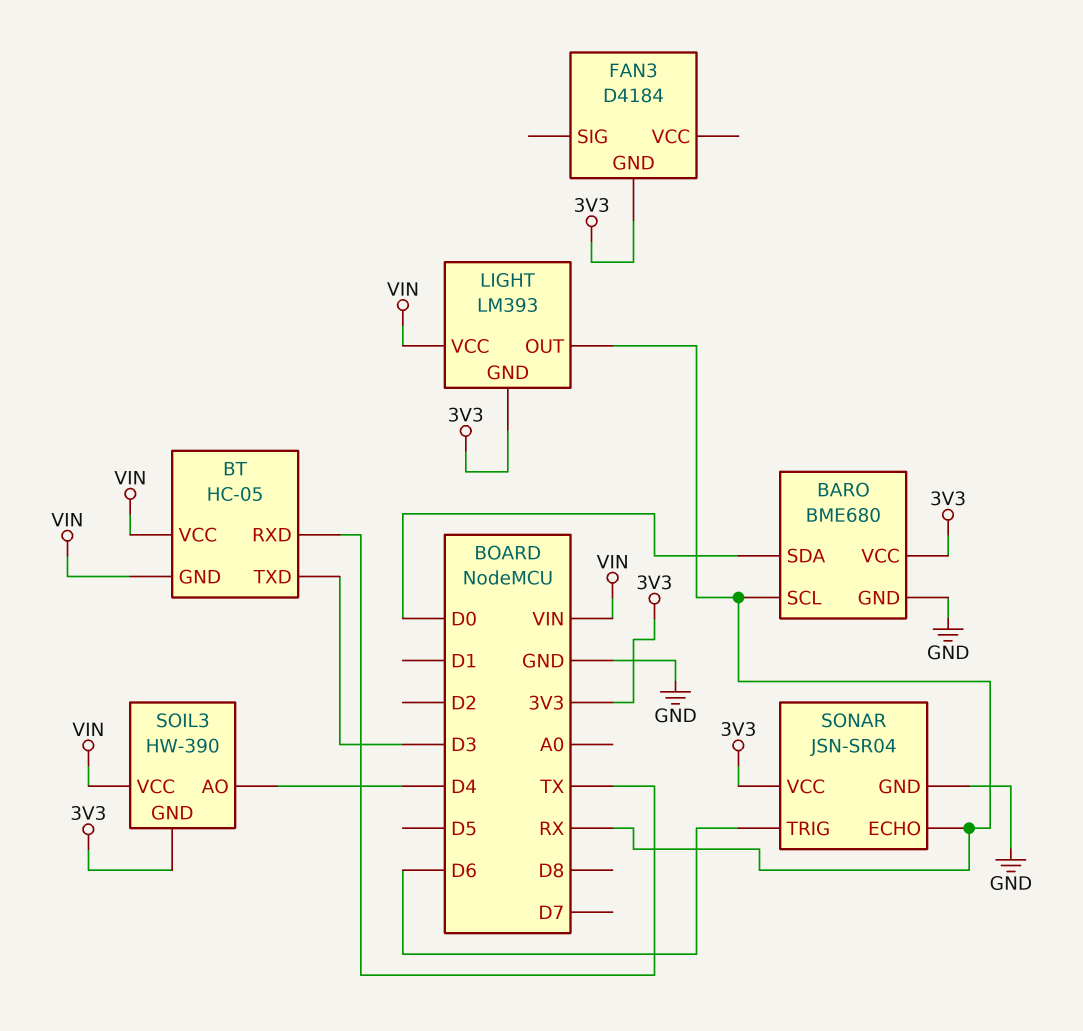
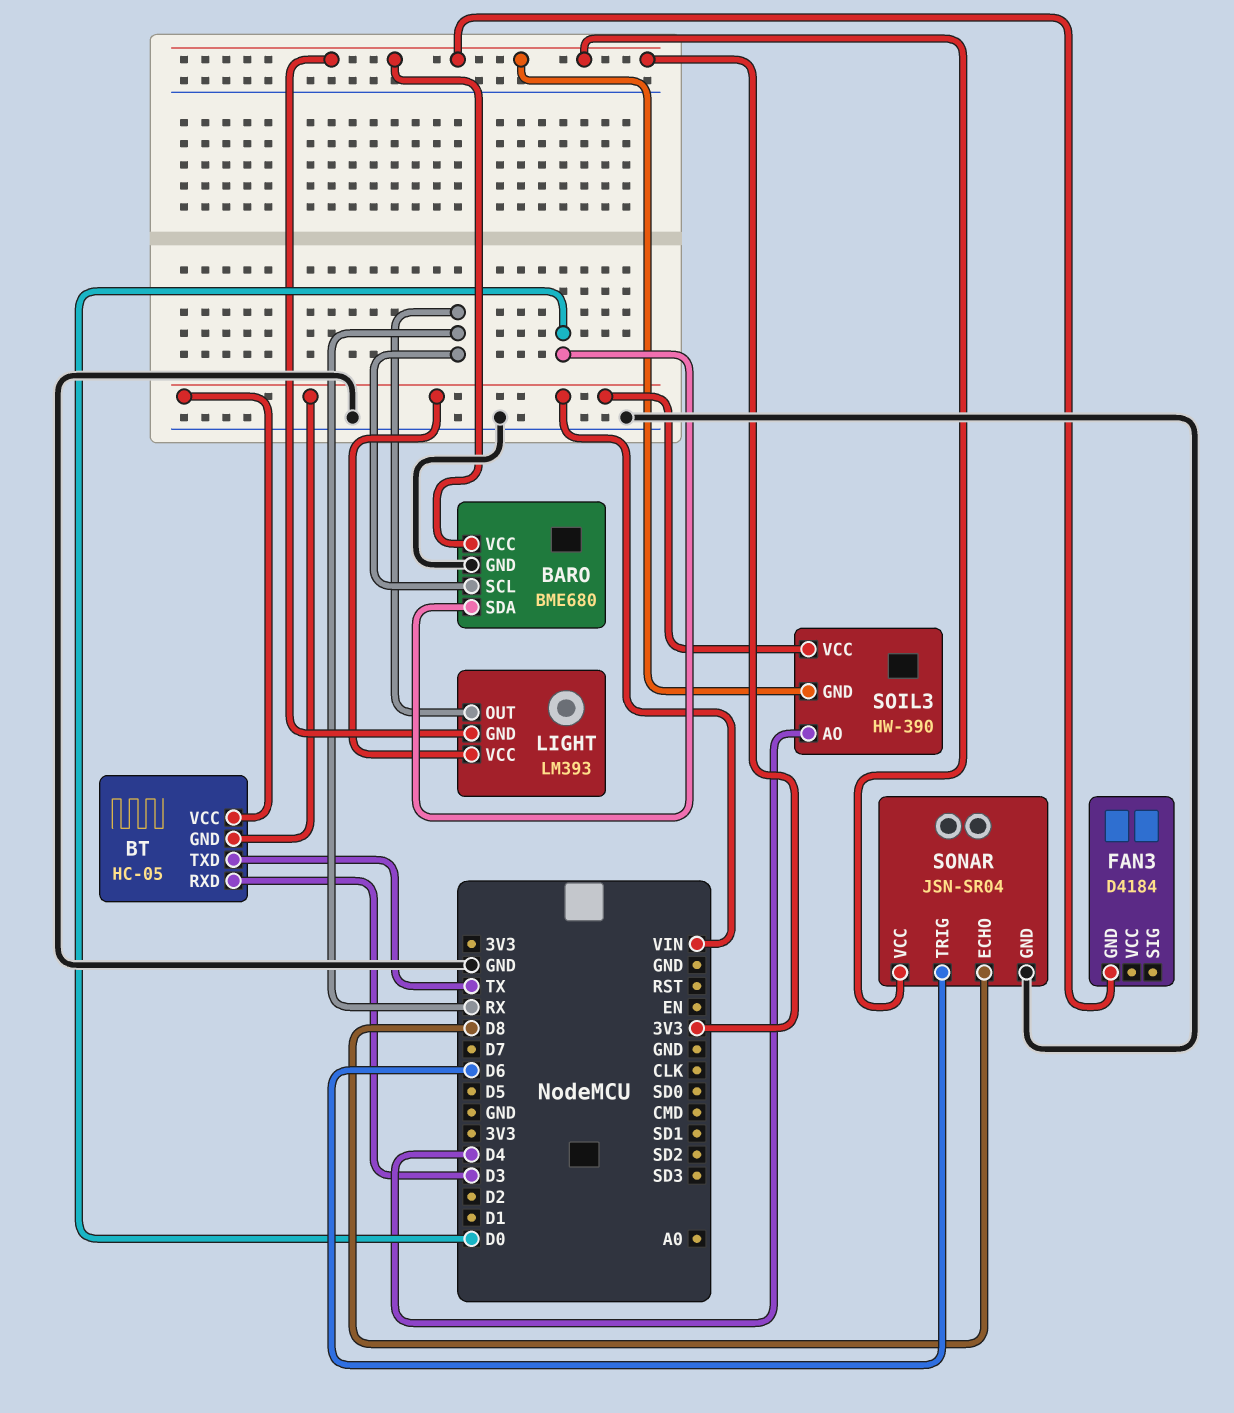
BT pin RXD: TX -> D3
BT pin TXD: D3 -> TX
SONAR pin ECHO: RX -> D8

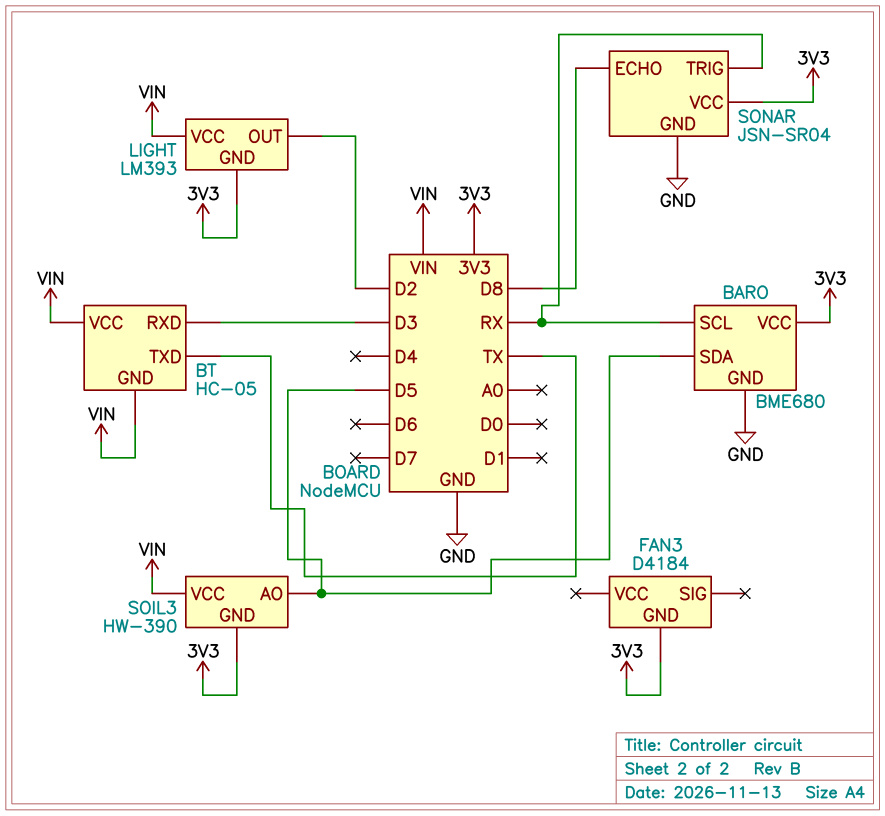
BARO pin SDA: D0 -> D5
LIGHT pin OUT: RX -> D2
SOIL3 pin AO: D4 -> D5
SONAR pin TRIG: D6 -> RX

